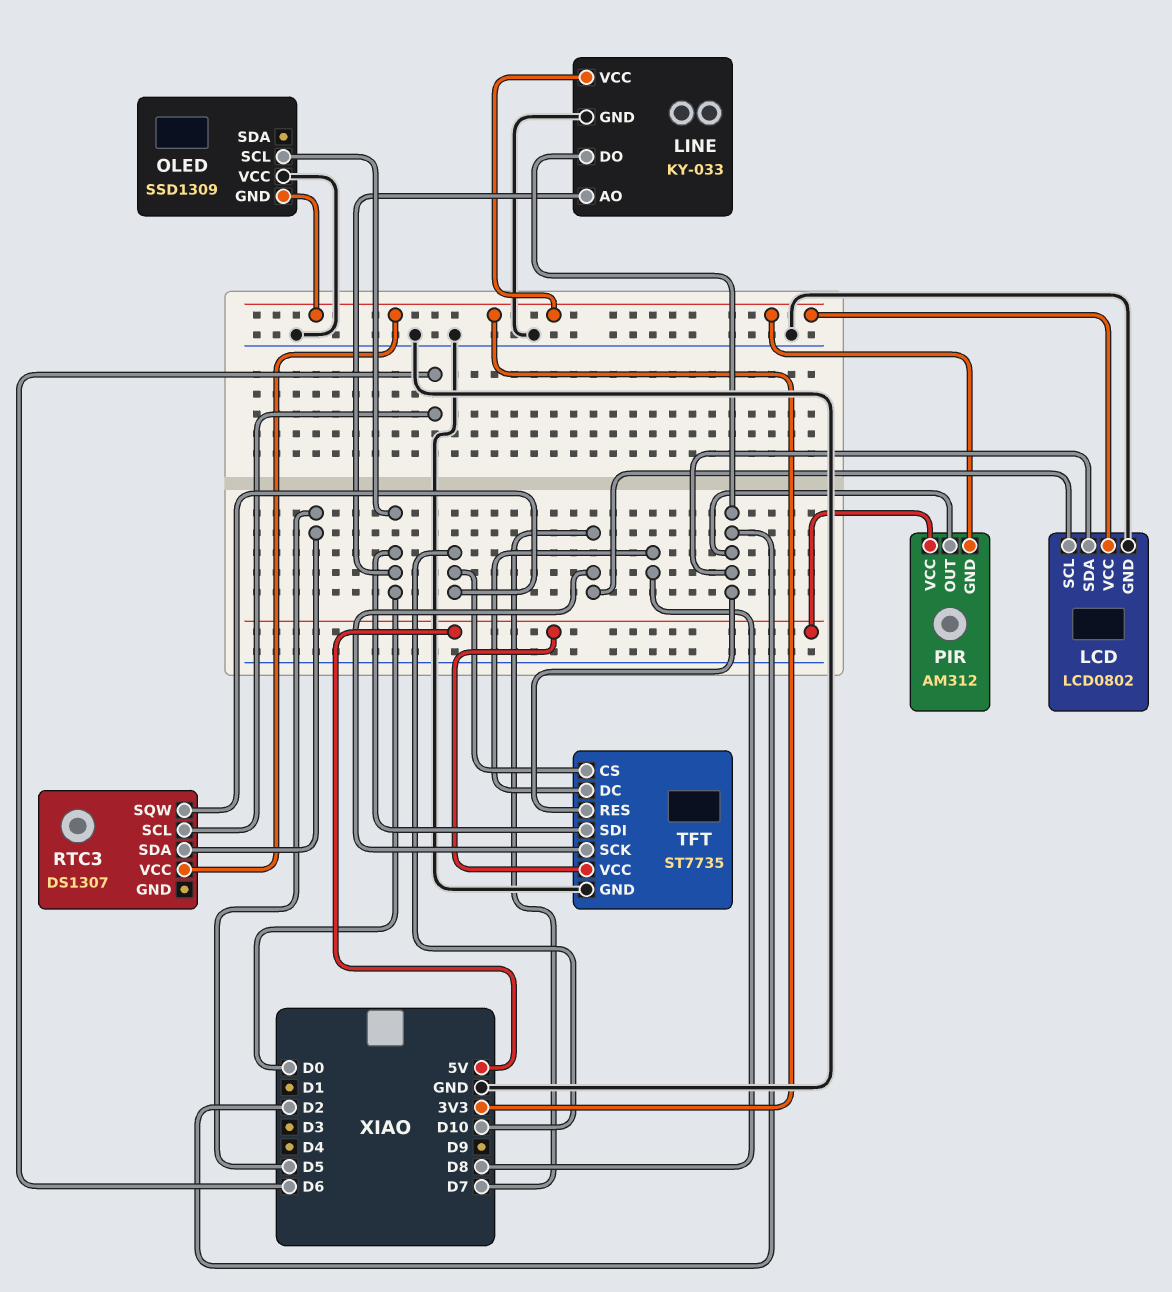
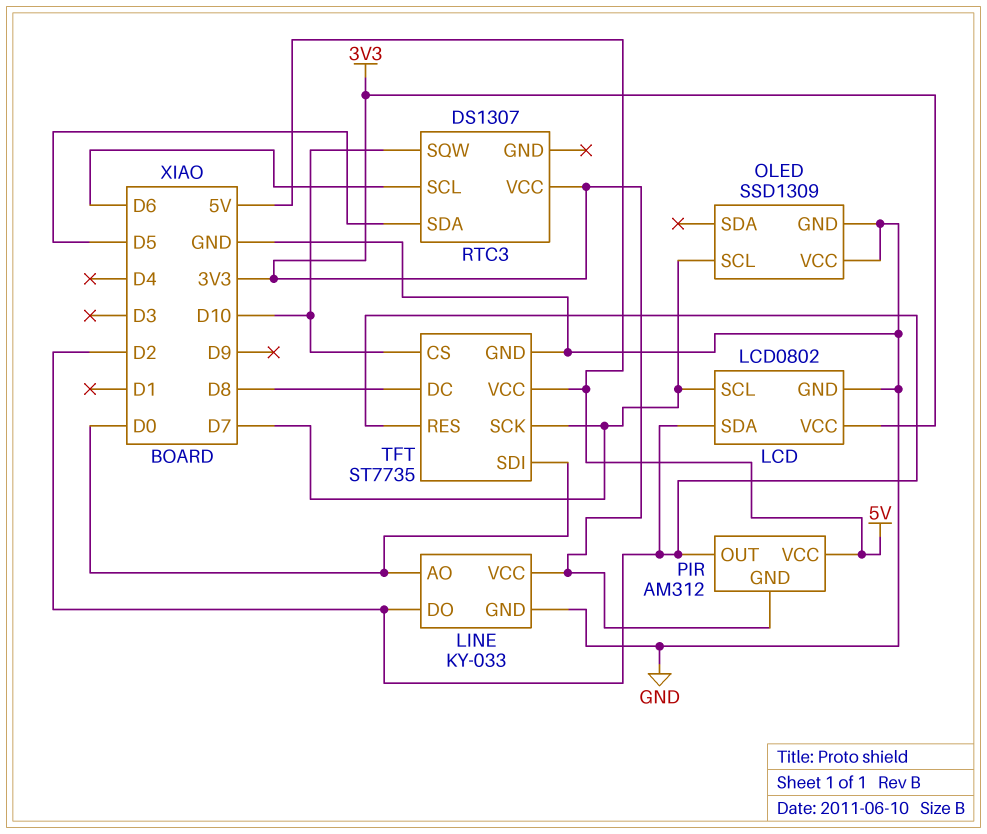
OLED pin GND: 3V3 -> GND
OLED pin SCL: D0 -> D7

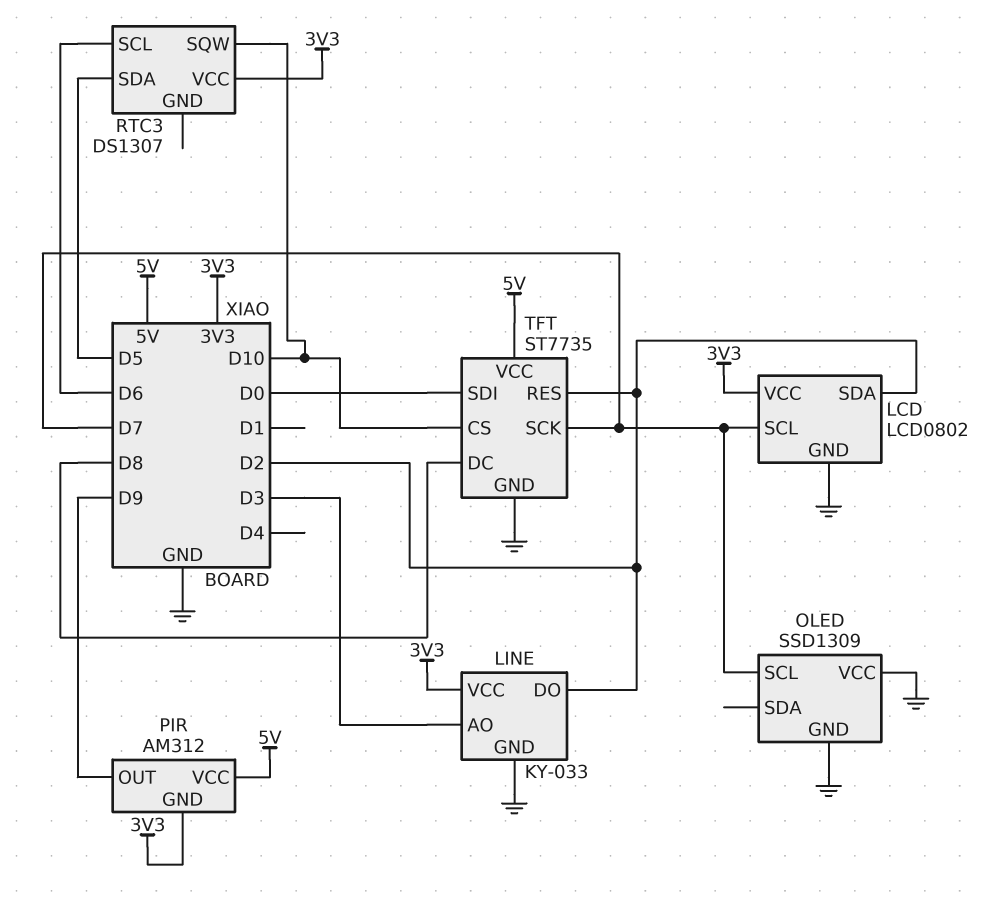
LINE pin AO: D0 -> D3
PIR pin OUT: D2 -> D9

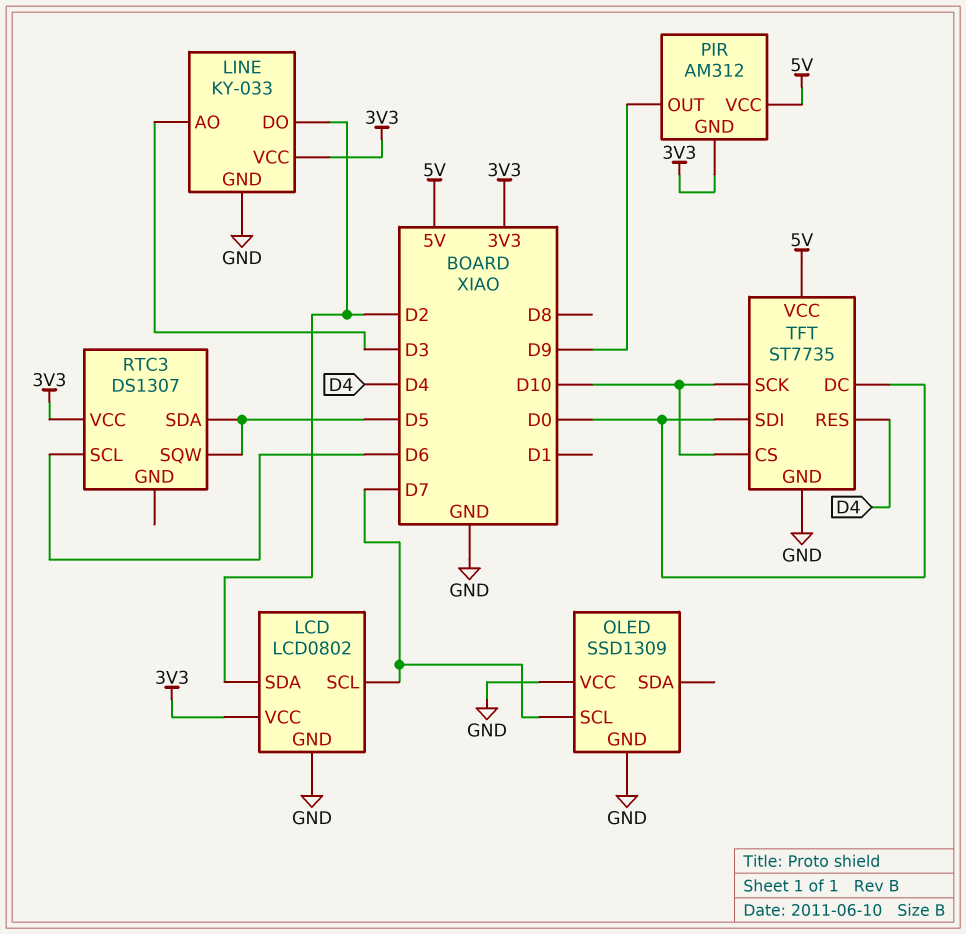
RTC3 pin SQW: D10 -> D5
TFT pin DC: D8 -> D0
TFT pin RES: D2 -> D4
TFT pin SCK: D7 -> D10

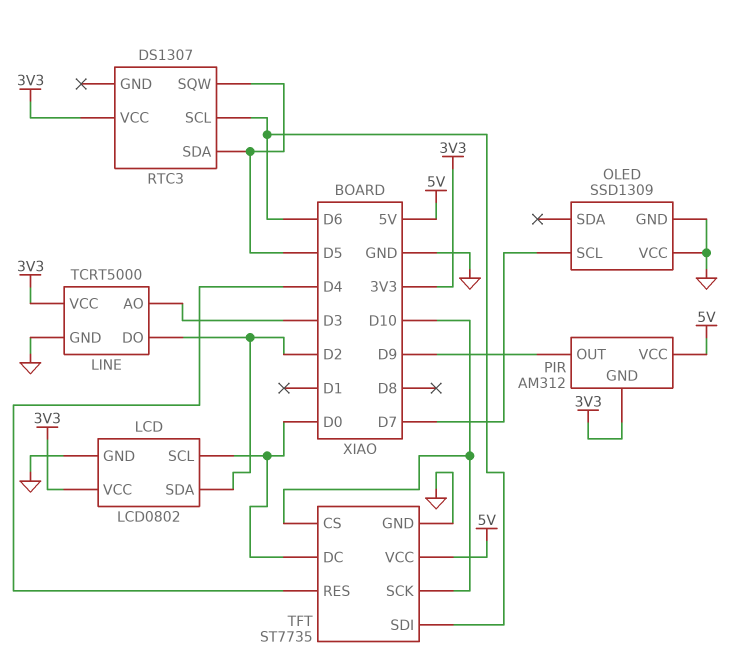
LCD pin SCL: D7 -> D0
LINE: KY-033 -> TCRT5000
TFT pin SDI: D0 -> D6

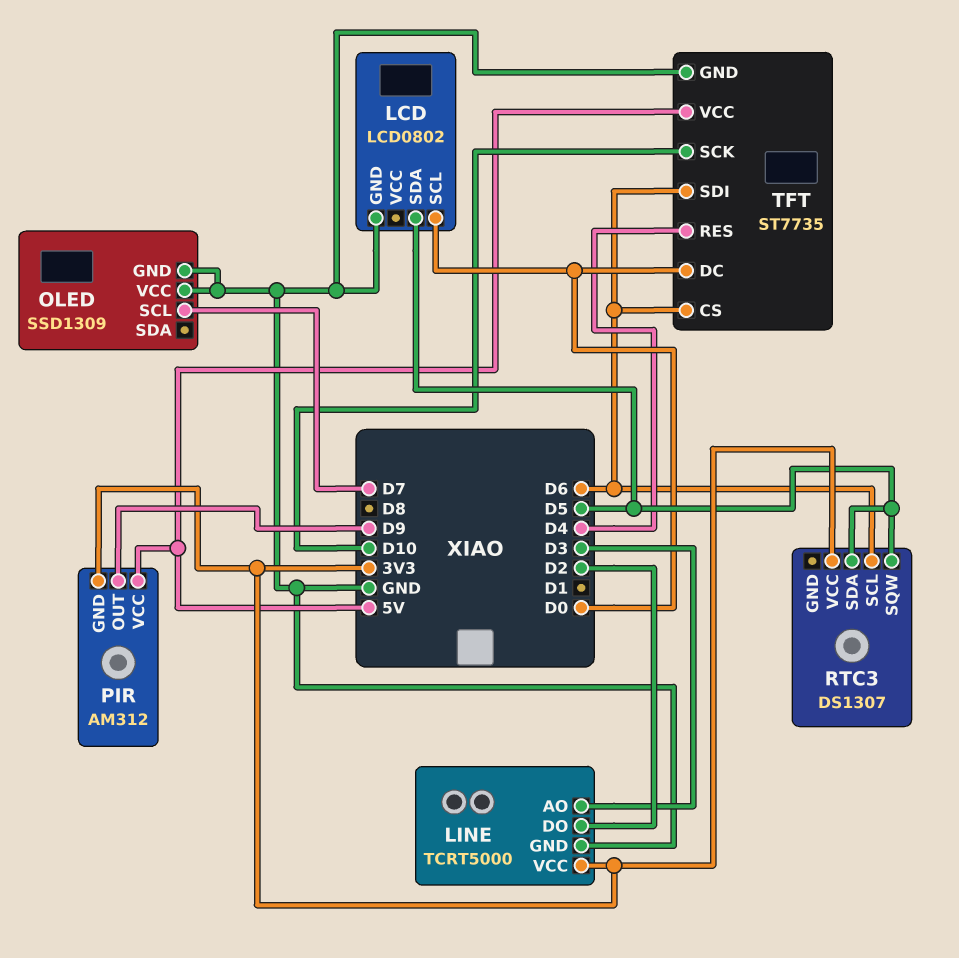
LCD pin SDA: D2 -> D5
LCD pin VCC: 3V3 -> none
TFT pin CS: D10 -> D6

